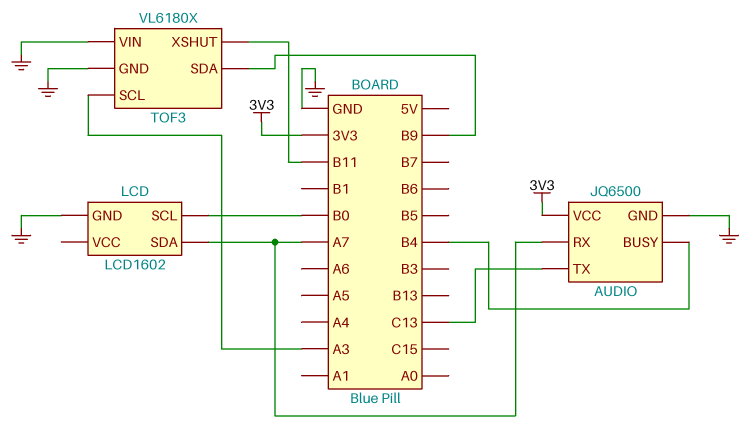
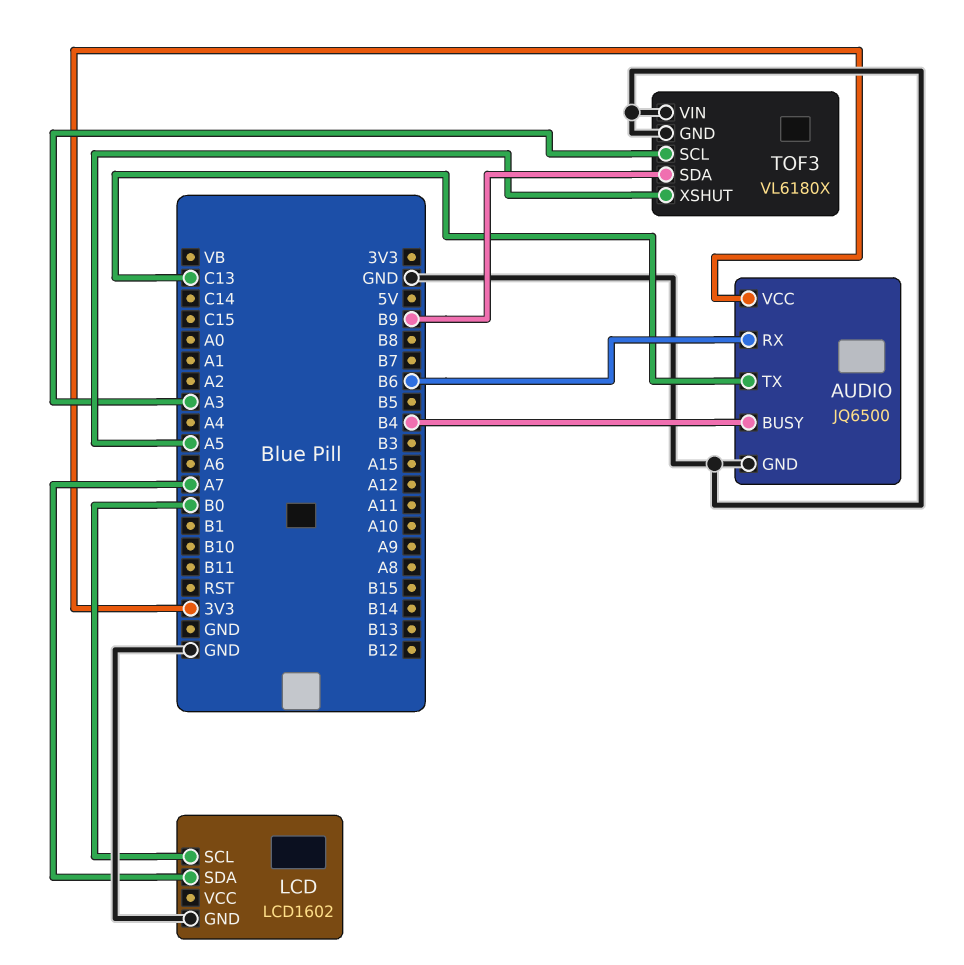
AUDIO pin RX: A7 -> B6
TOF3 pin XSHUT: B11 -> A5

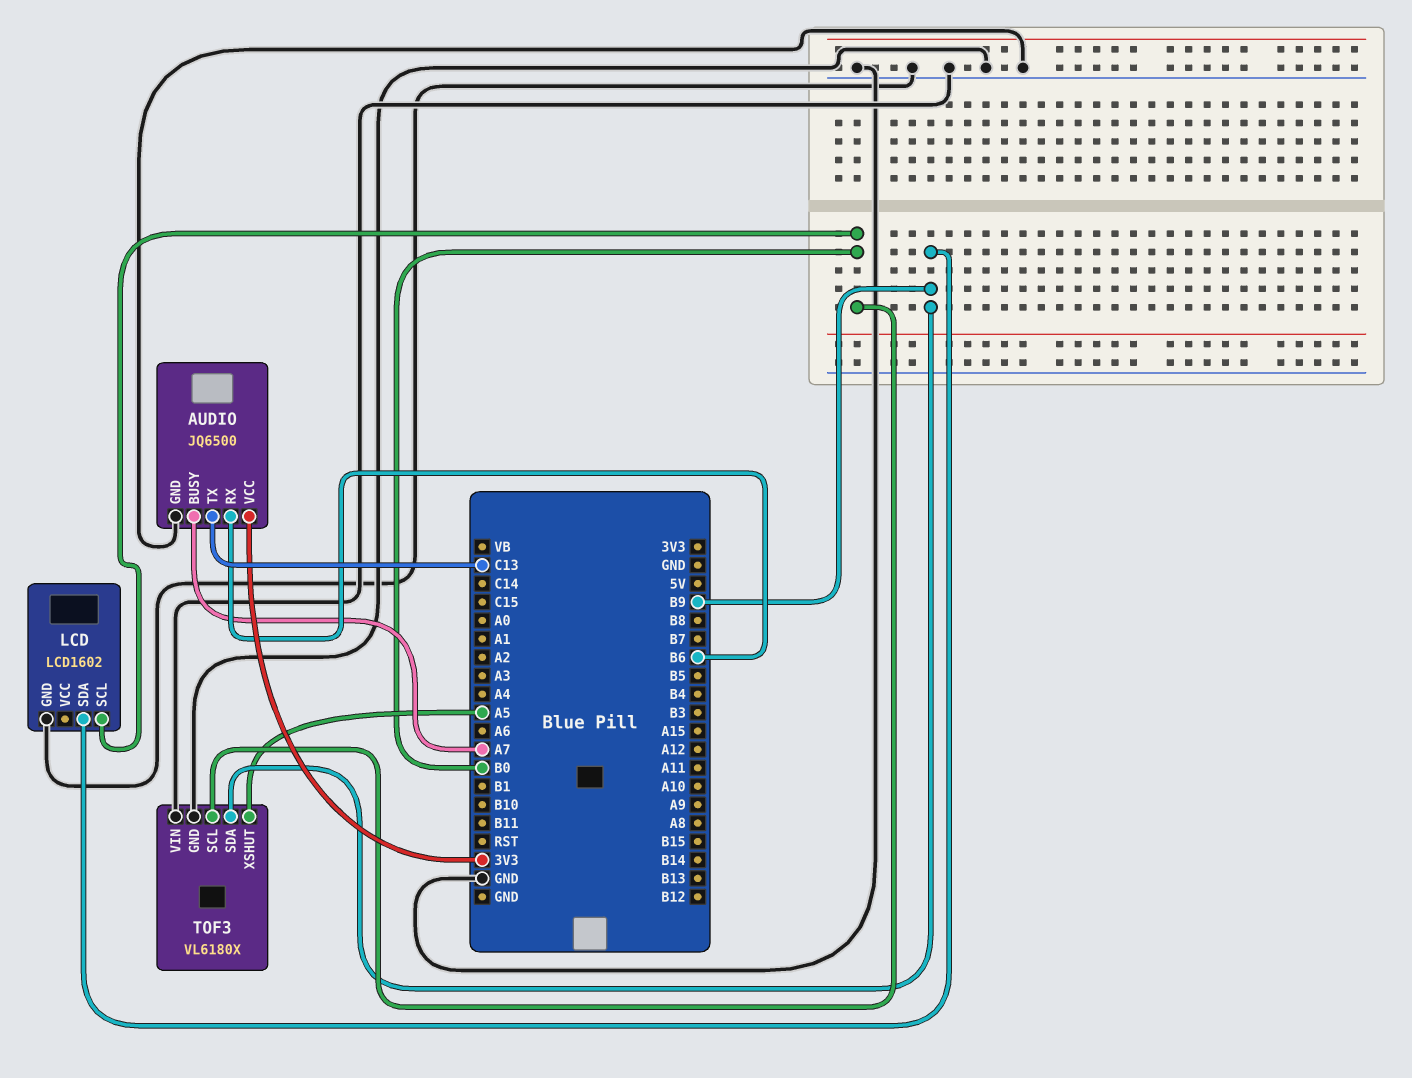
AUDIO pin BUSY: B4 -> A7
LCD pin SDA: A7 -> B9
TOF3 pin SCL: A3 -> B0

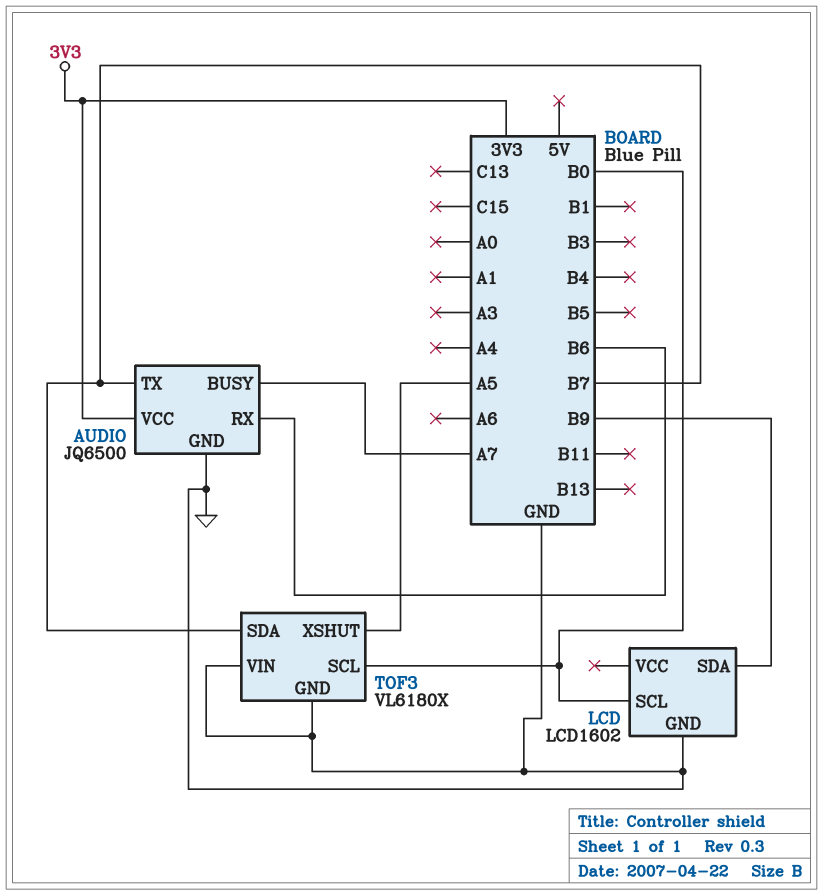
AUDIO pin TX: C13 -> B7
TOF3 pin SDA: B9 -> B7

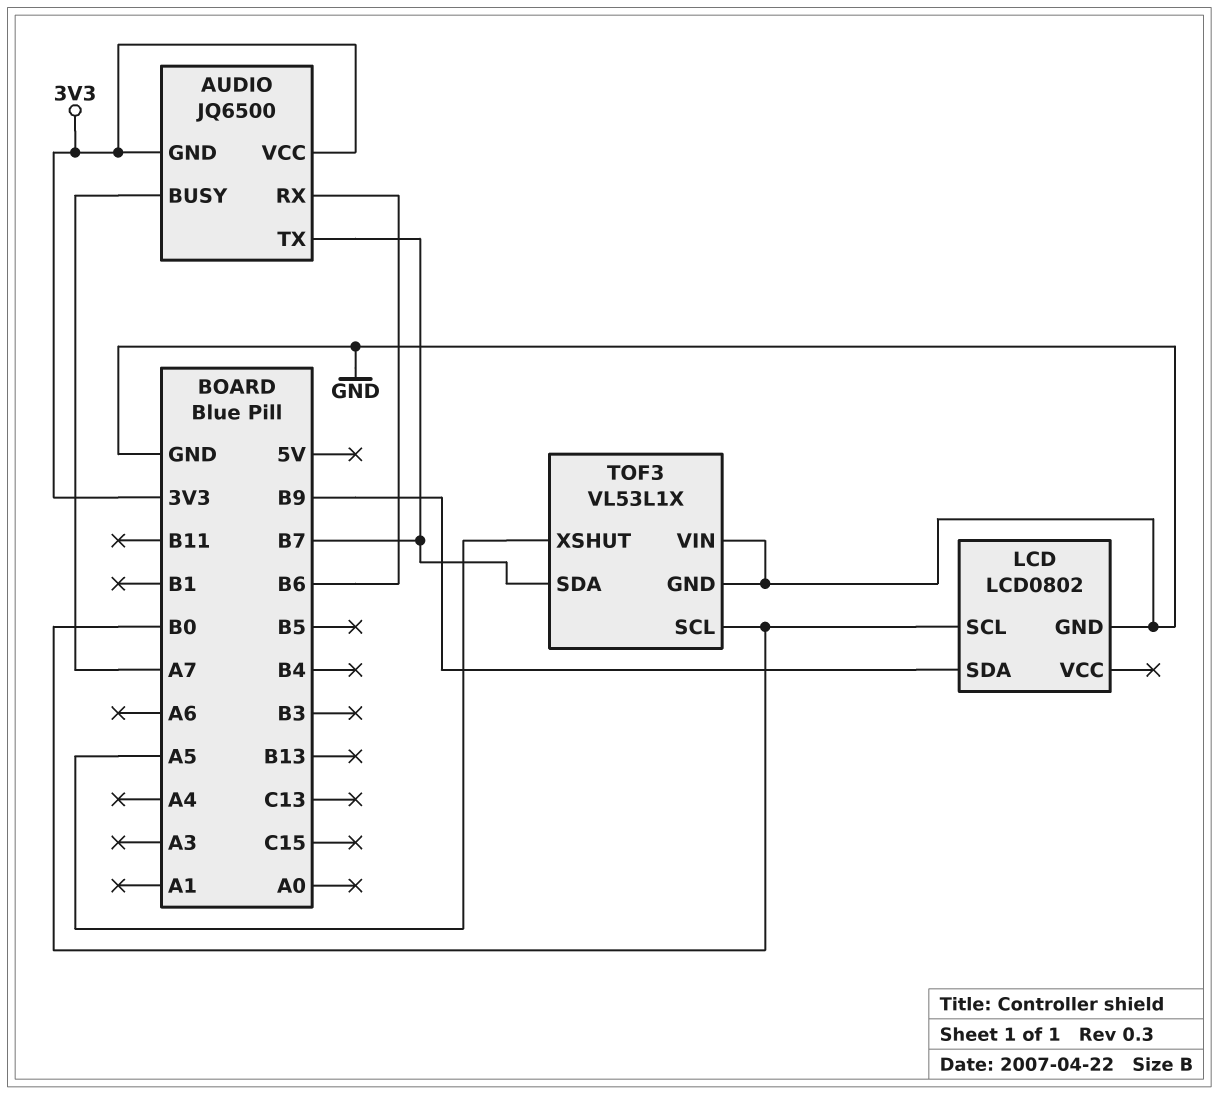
AUDIO pin GND: GND -> 3V3
LCD: LCD1602 -> LCD0802
TOF3: VL6180X -> VL53L1X

